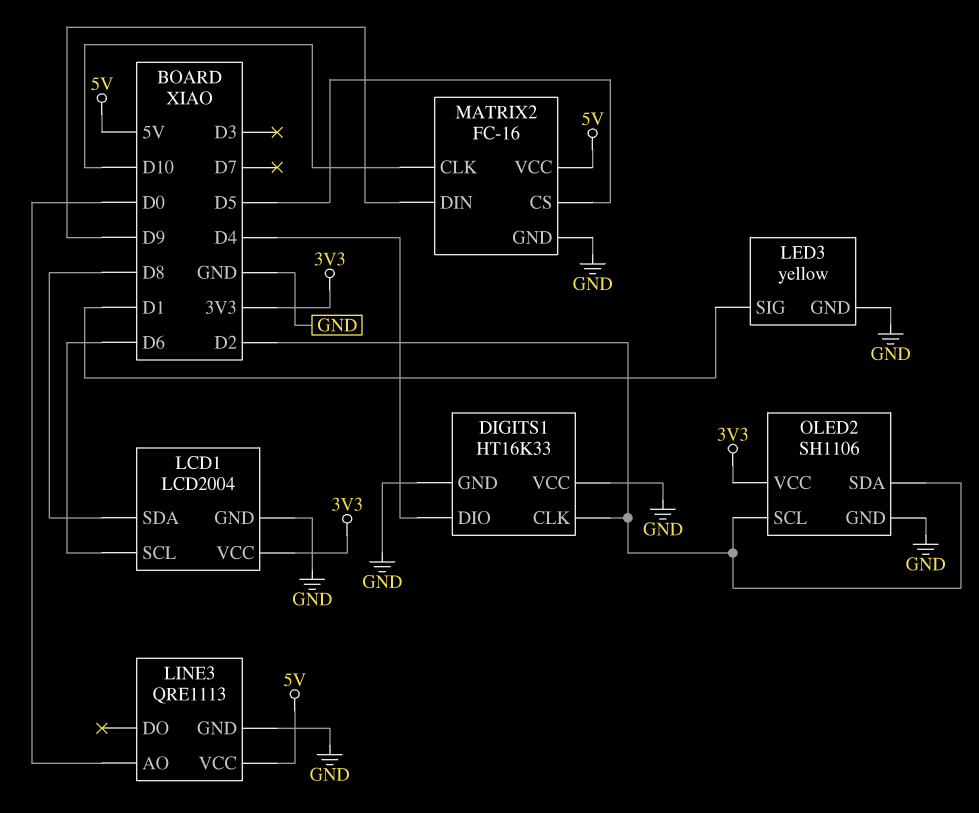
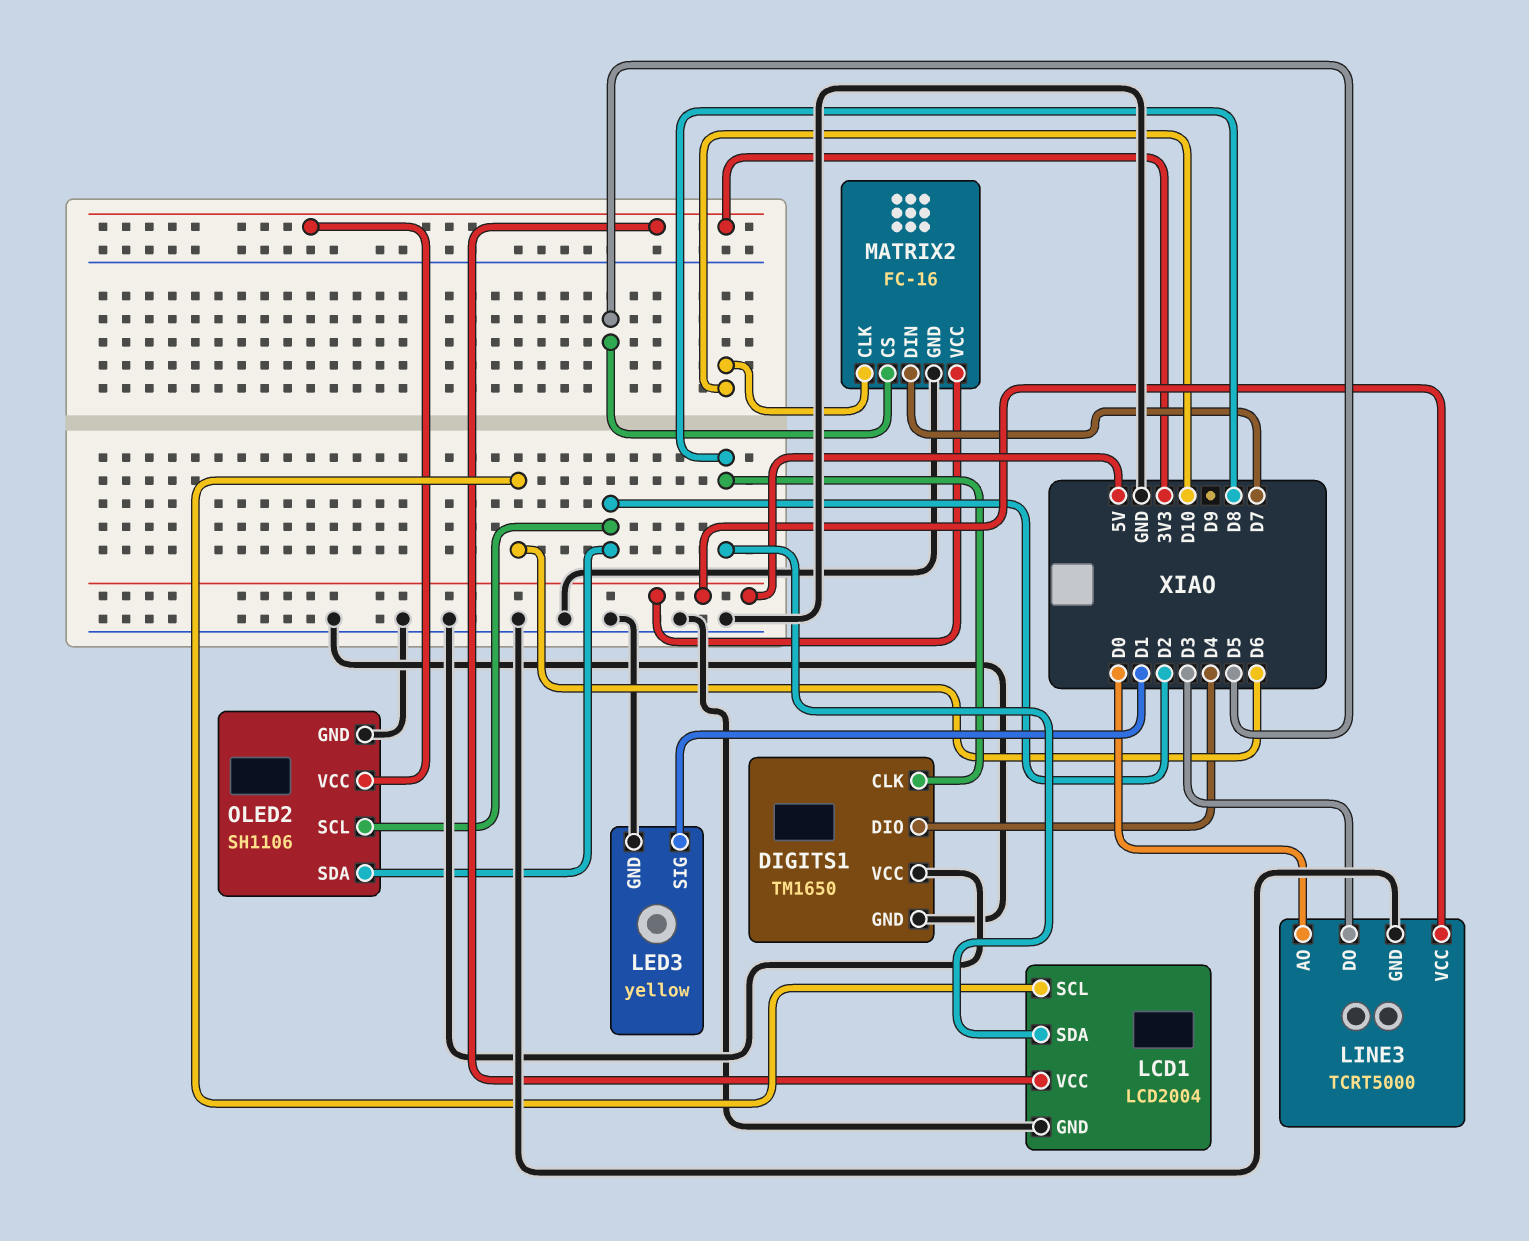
DIGITS1: HT16K33 -> TM1650
DIGITS1 pin CLK: D2 -> D8
LINE3: QRE1113 -> TCRT5000
LINE3 pin DO: none -> D3
MATRIX2 pin DIN: D9 -> D7

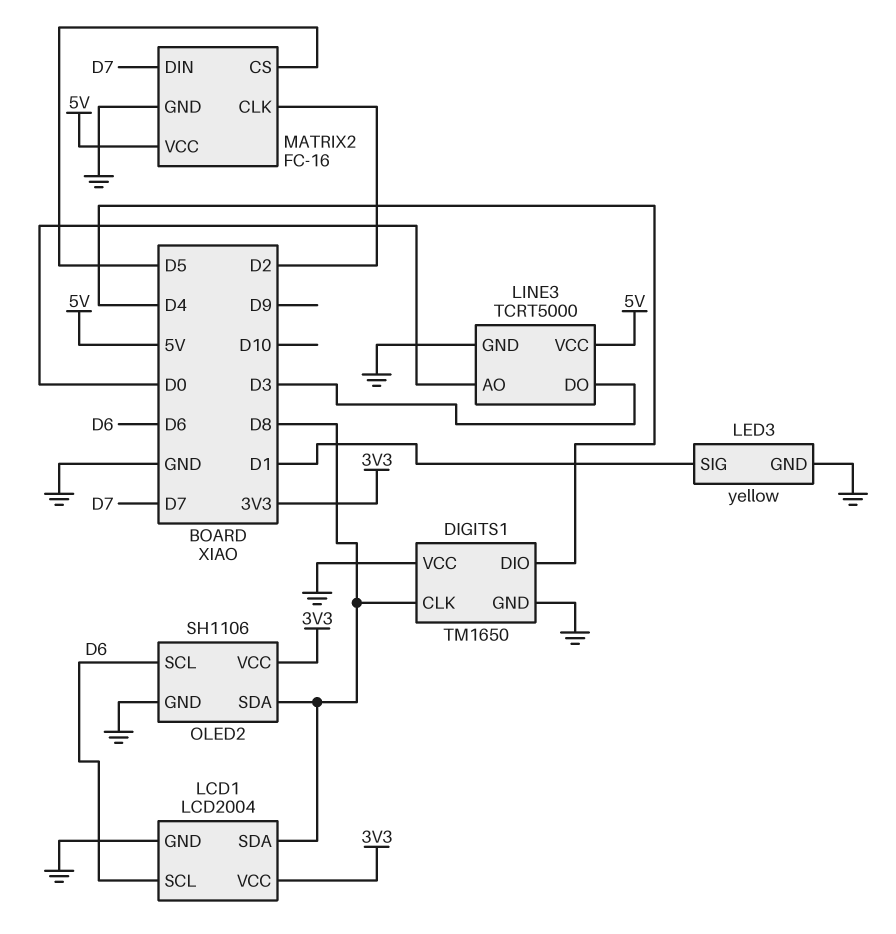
MATRIX2 pin CLK: D10 -> D2
OLED2 pin SCL: D2 -> D6
OLED2 pin SDA: D2 -> D8

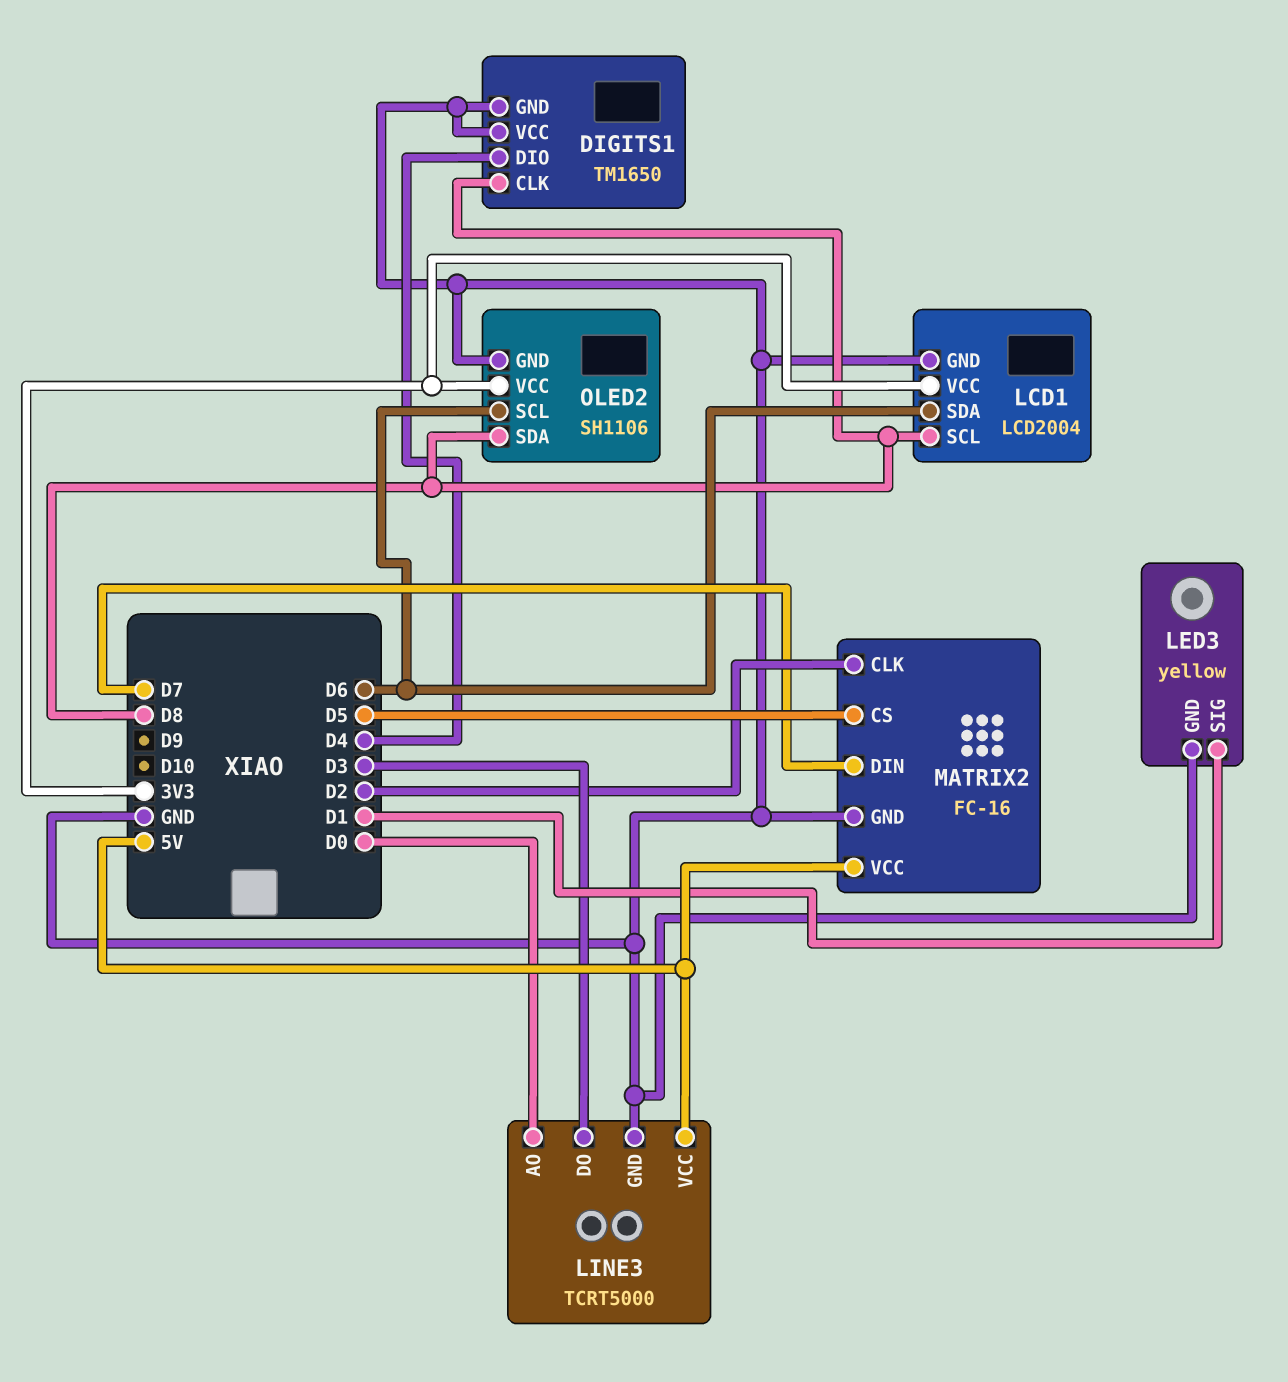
LCD1 pin SCL: D6 -> D8
LCD1 pin SDA: D8 -> D6

